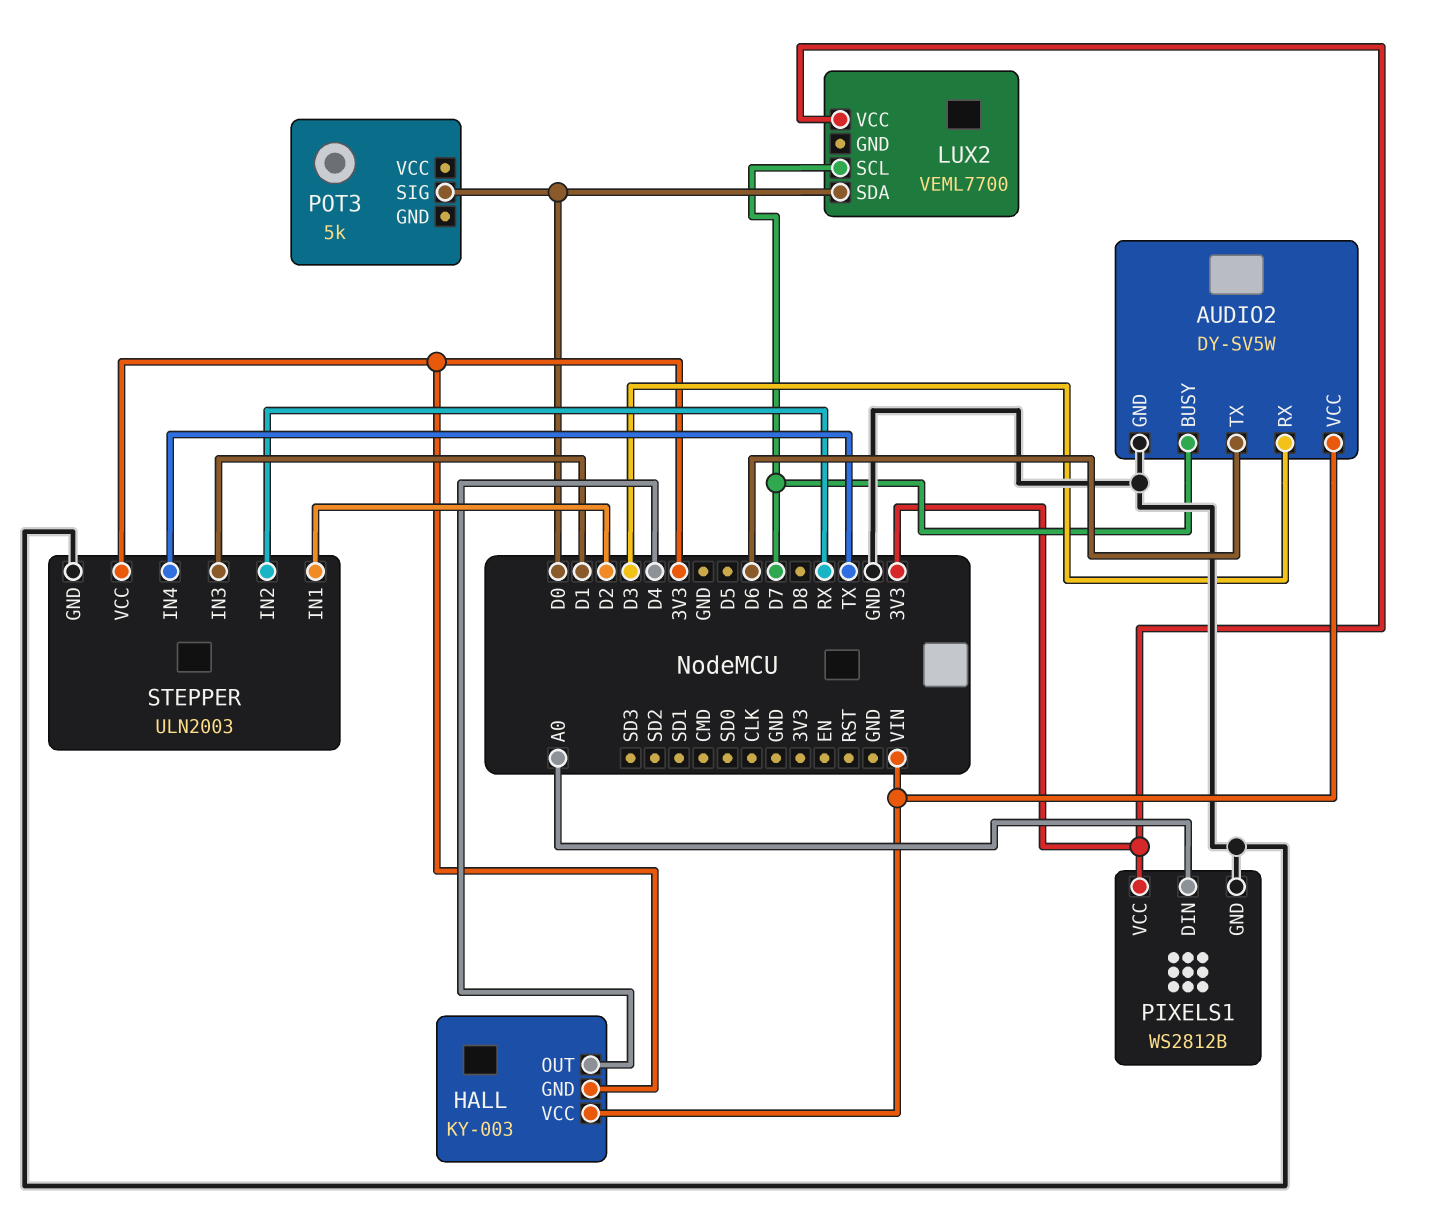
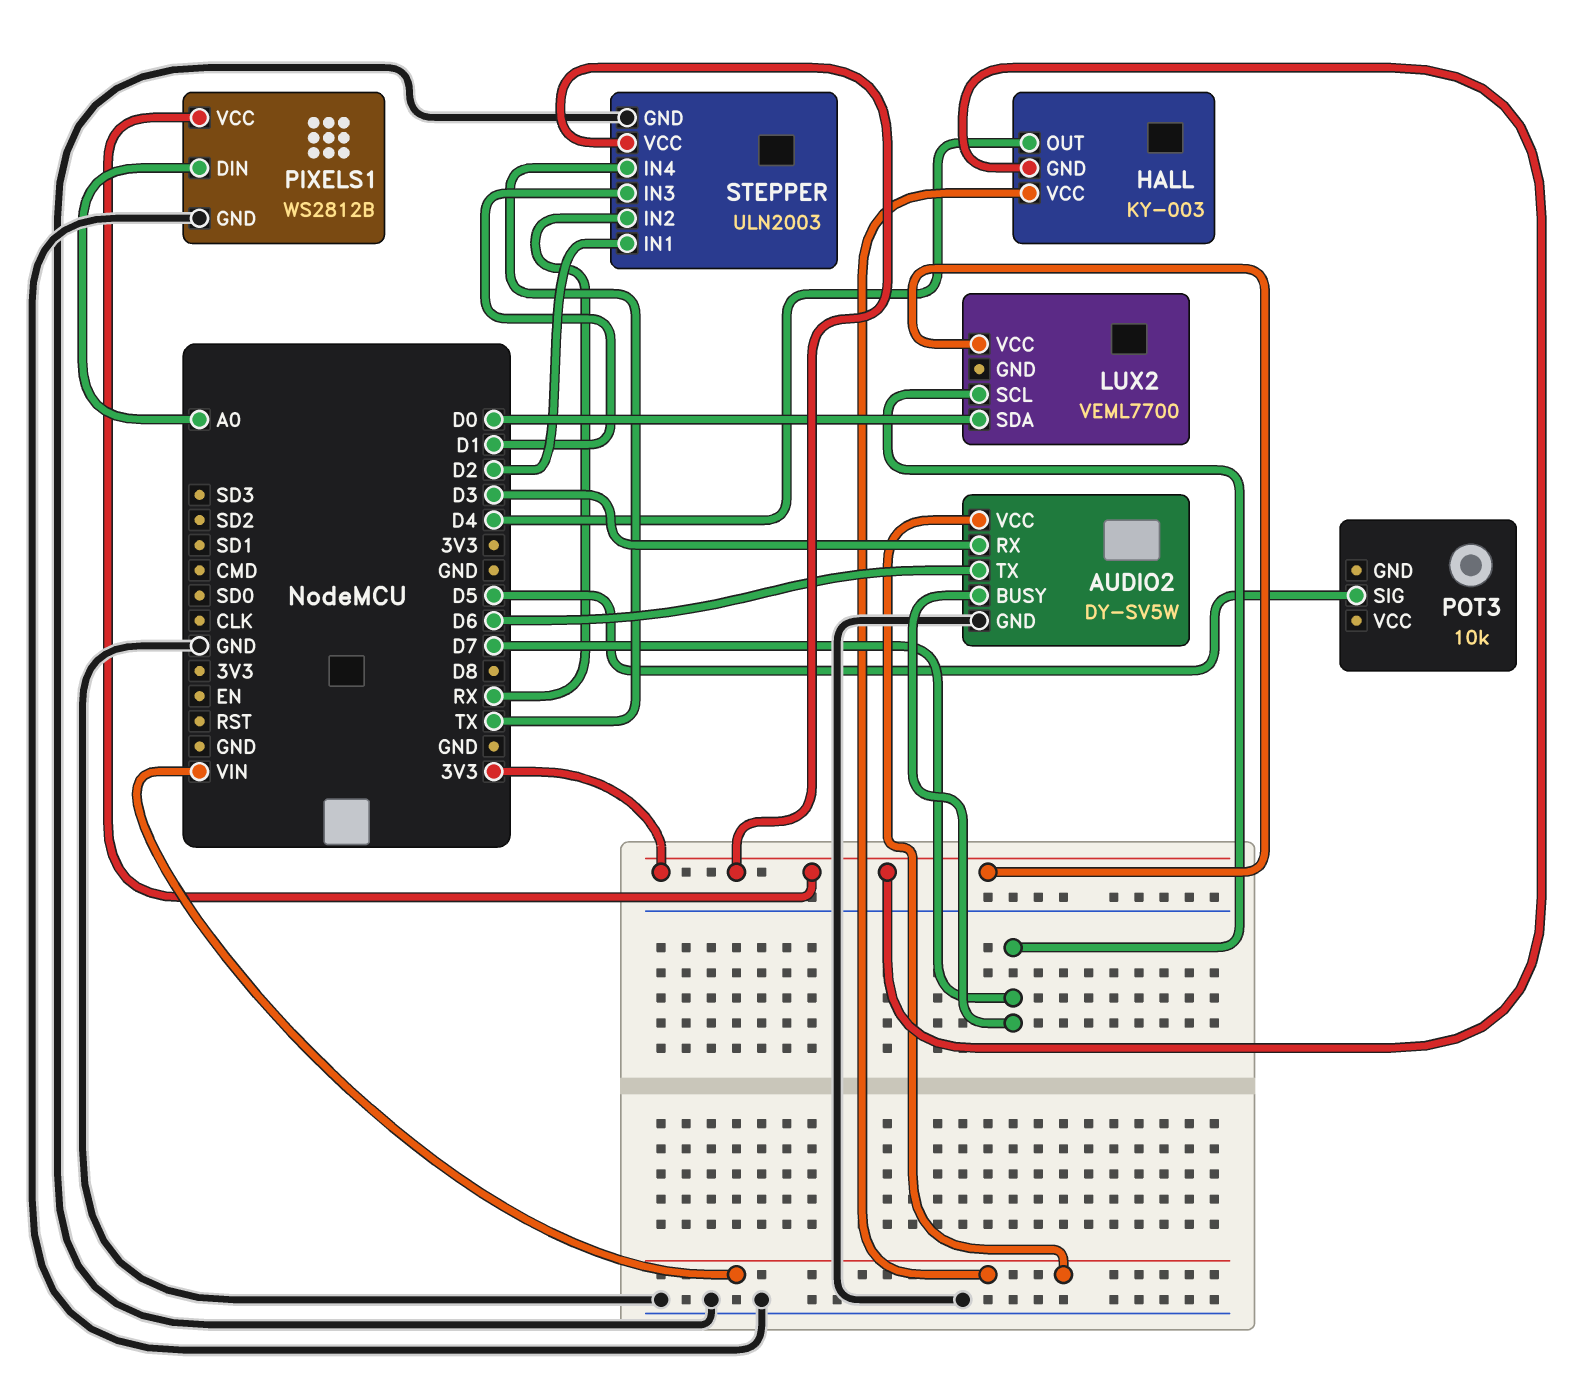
POT3: 5k -> 10k
POT3 pin SIG: D0 -> D5

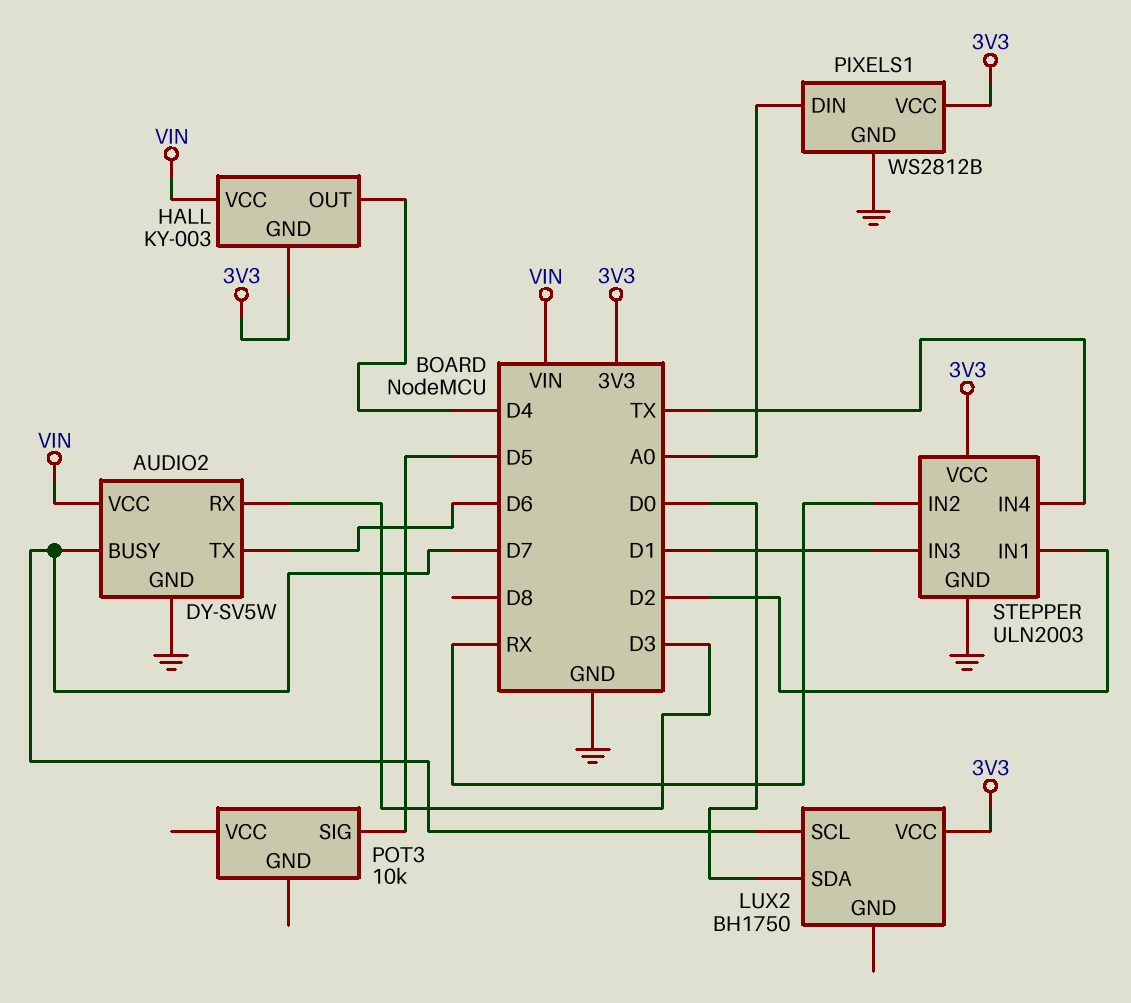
LUX2: VEML7700 -> BH1750

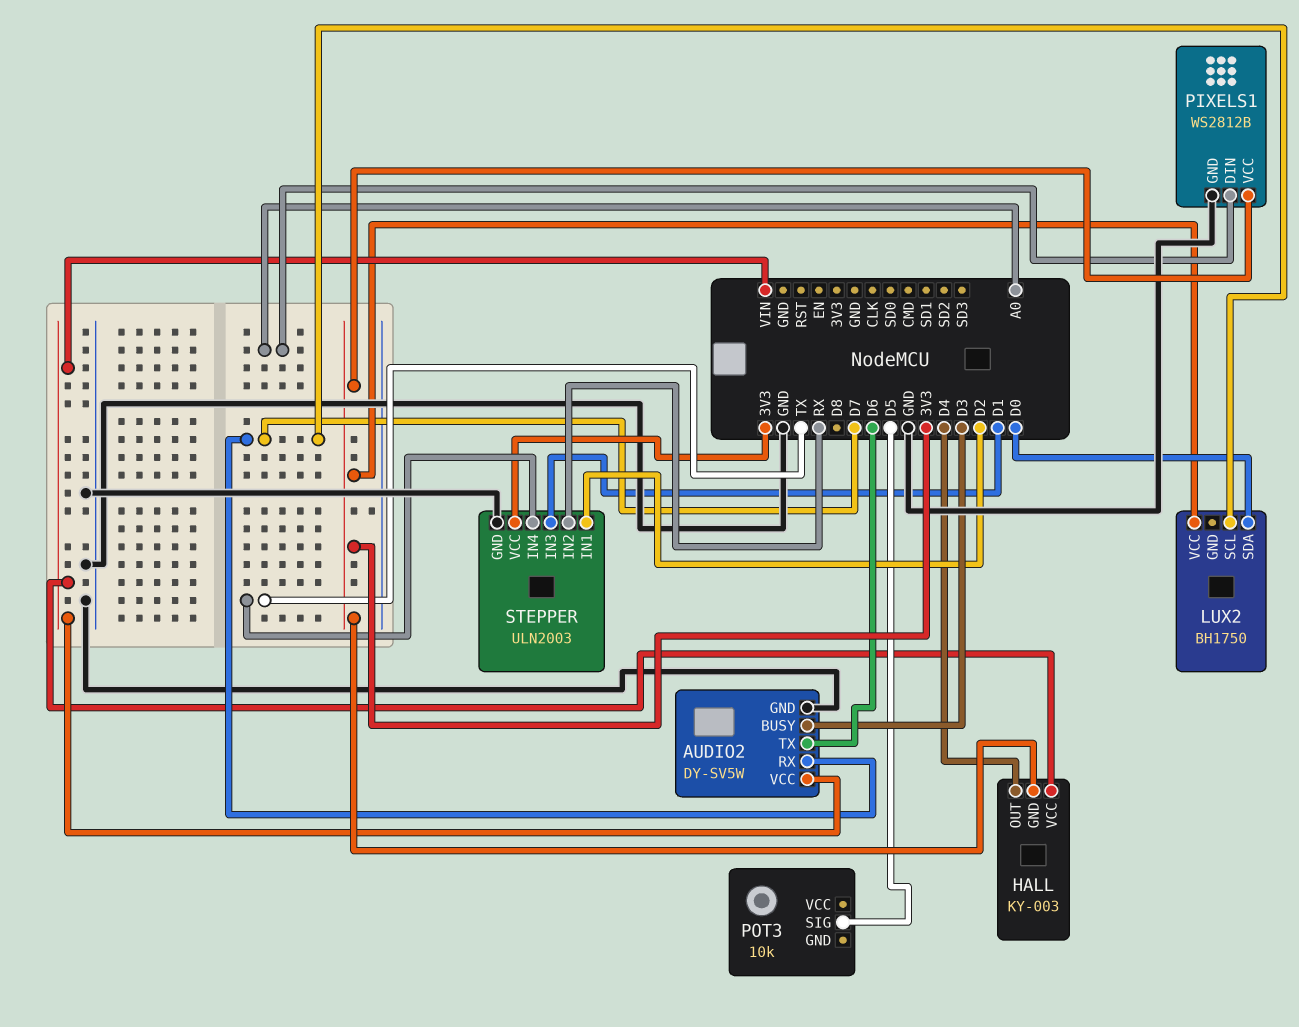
AUDIO2 pin BUSY: D7 -> D3
AUDIO2 pin RX: D3 -> D7

